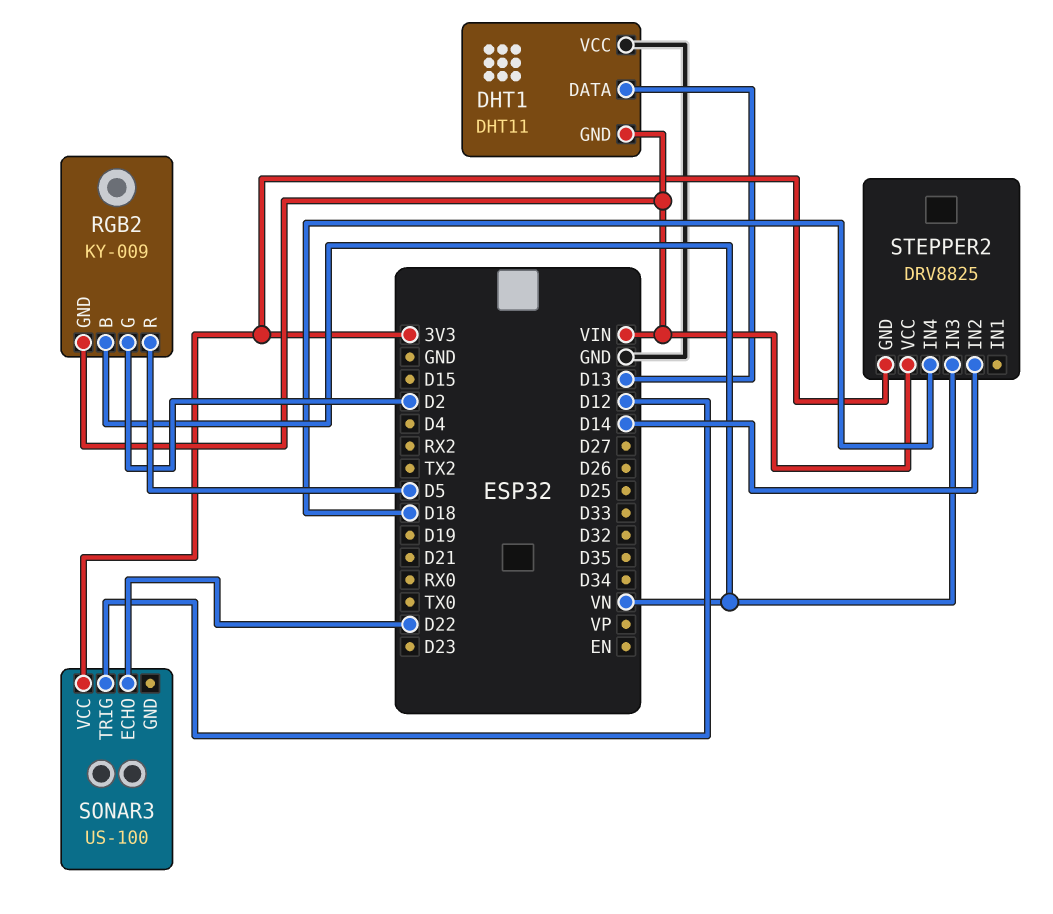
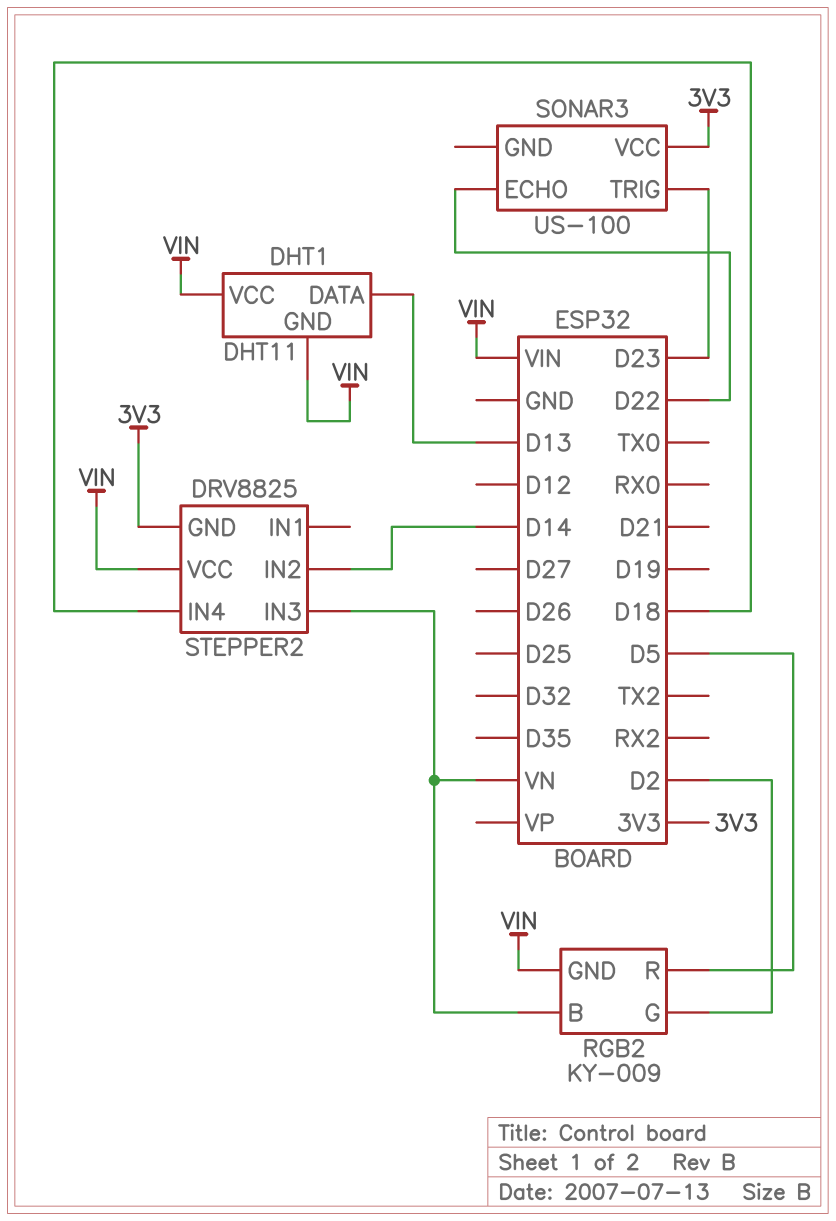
DHT1 pin VCC: GND -> VIN
SONAR3 pin TRIG: D12 -> D23

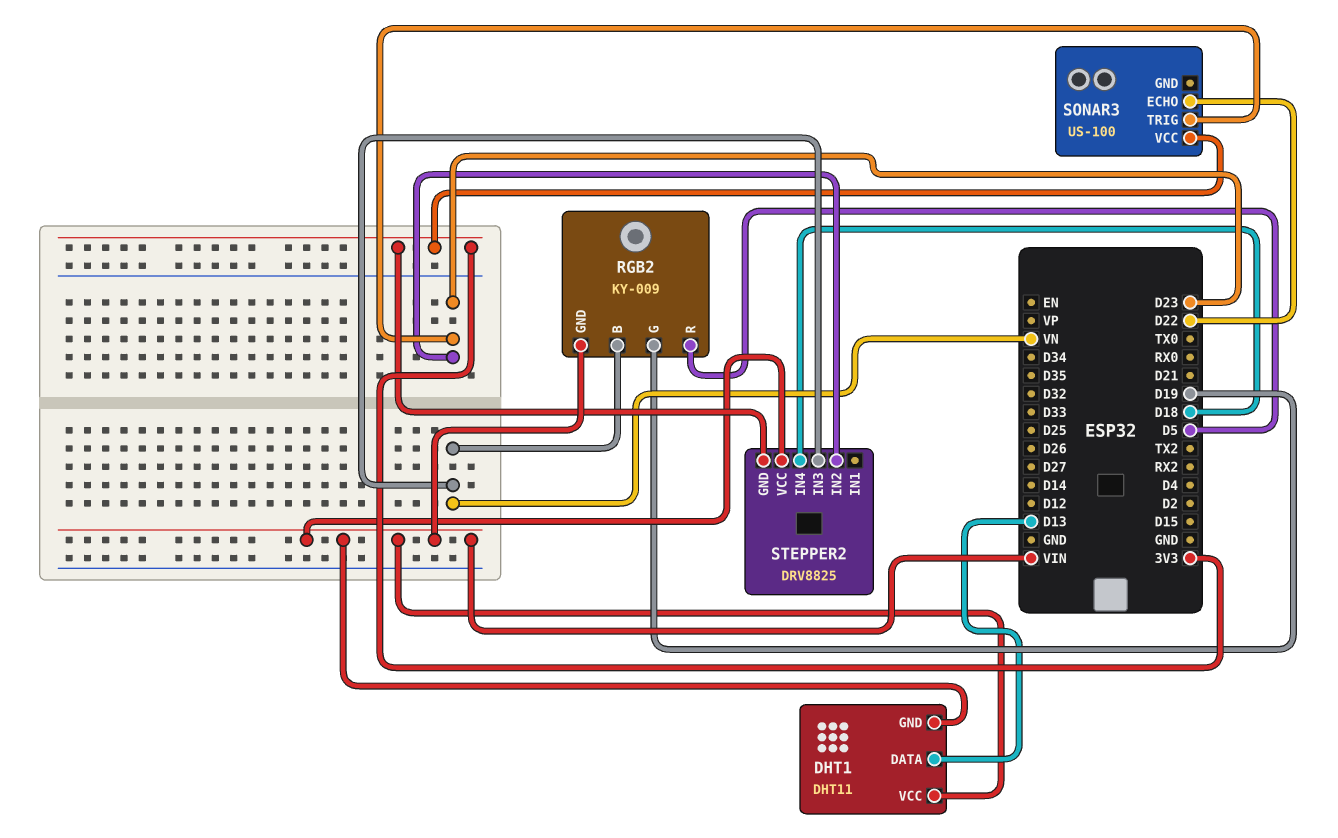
RGB2 pin G: D2 -> D19
STEPPER2 pin IN2: D14 -> D23

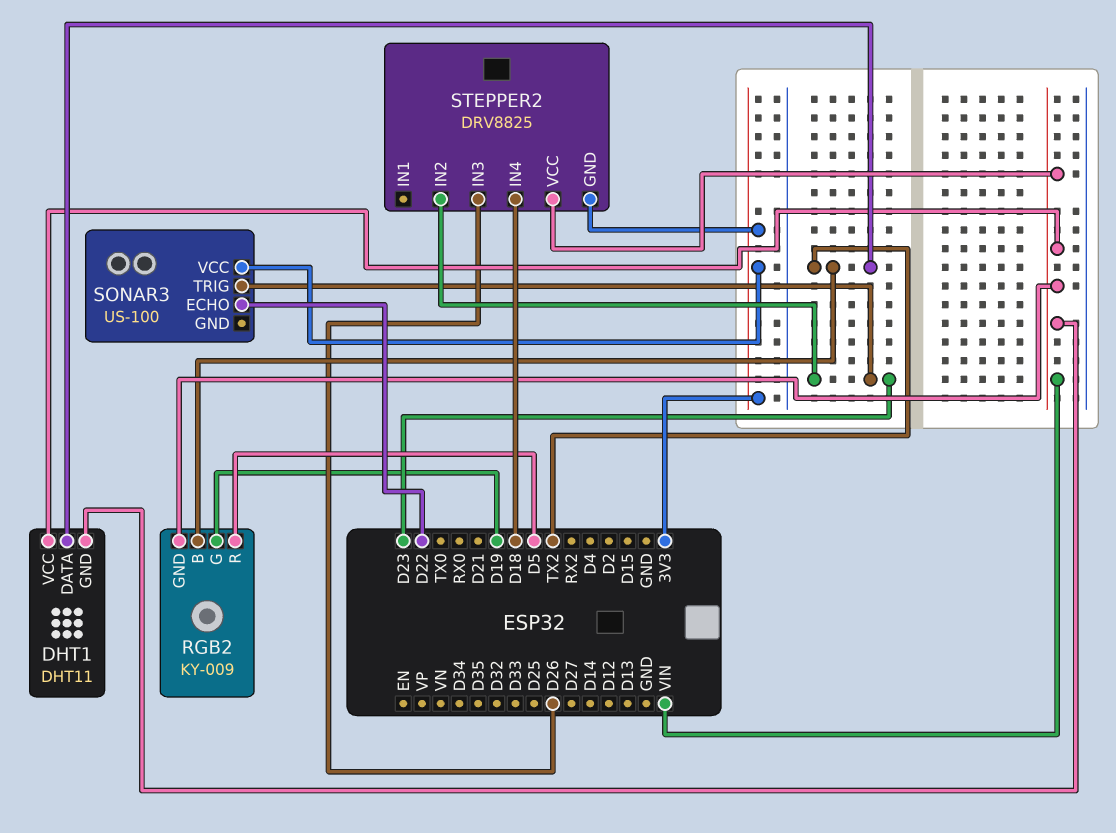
DHT1 pin DATA: D13 -> TX2
RGB2 pin B: VN -> TX2
STEPPER2 pin IN3: VN -> D26

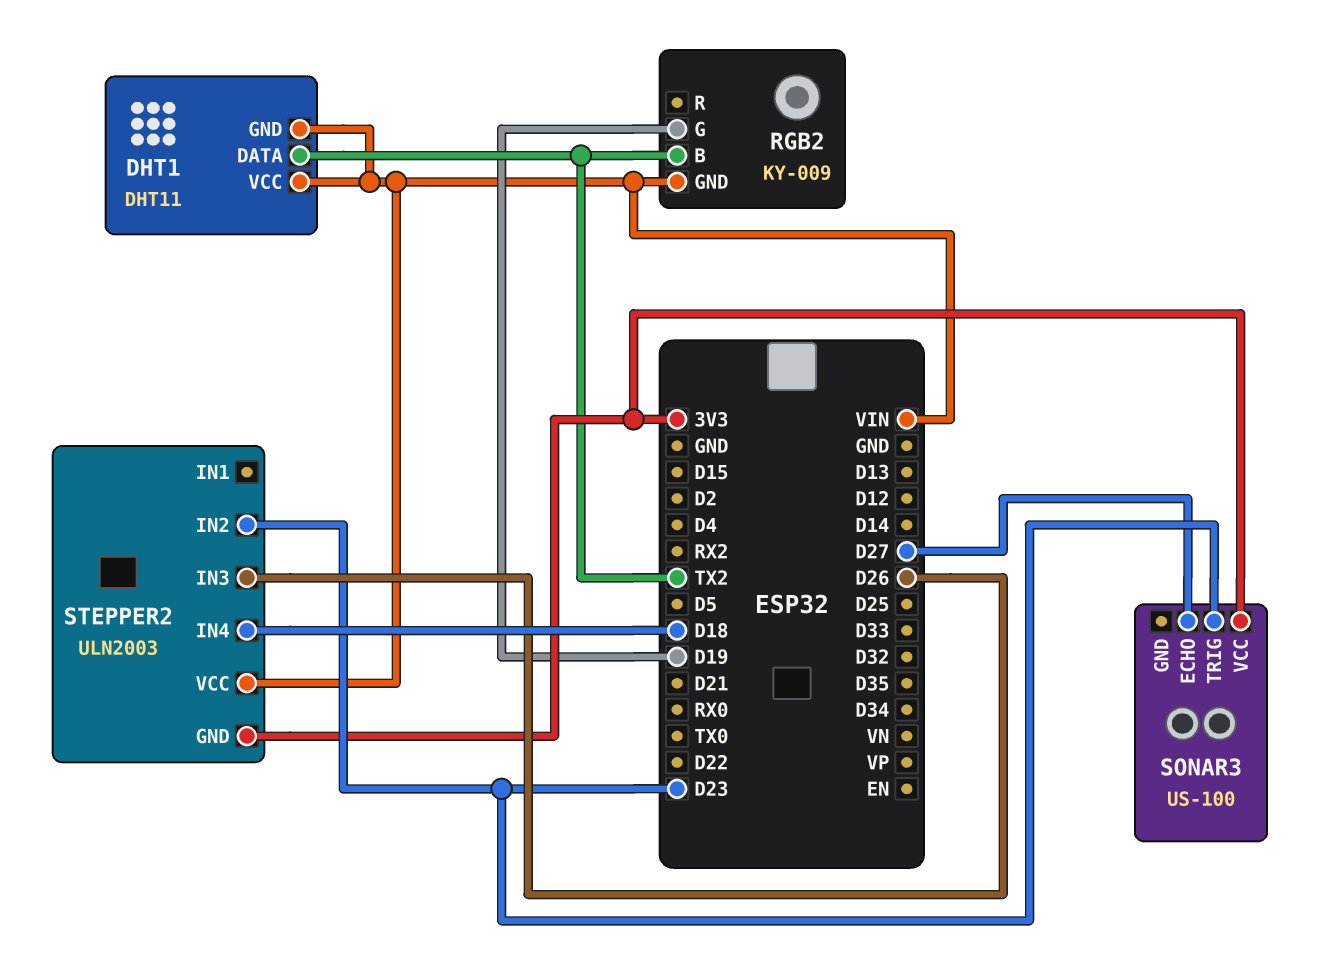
RGB2 pin R: D5 -> none
SONAR3 pin ECHO: D22 -> D27
STEPPER2: DRV8825 -> ULN2003

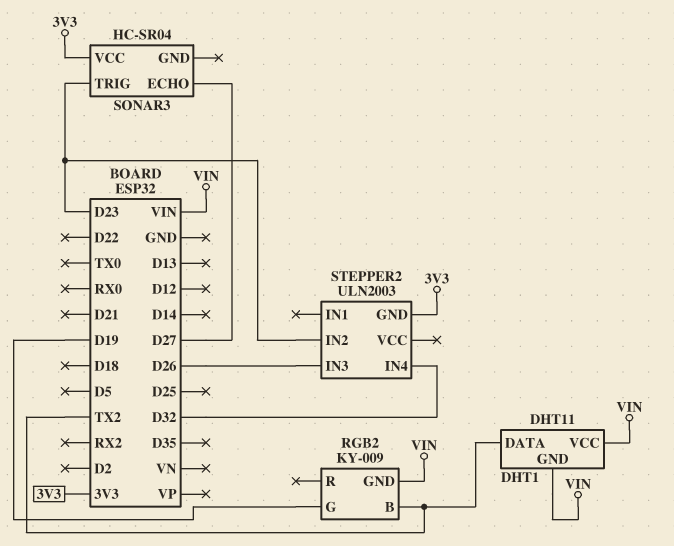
SONAR3: US-100 -> HC-SR04
STEPPER2 pin IN4: D18 -> D32
STEPPER2 pin VCC: VIN -> none

